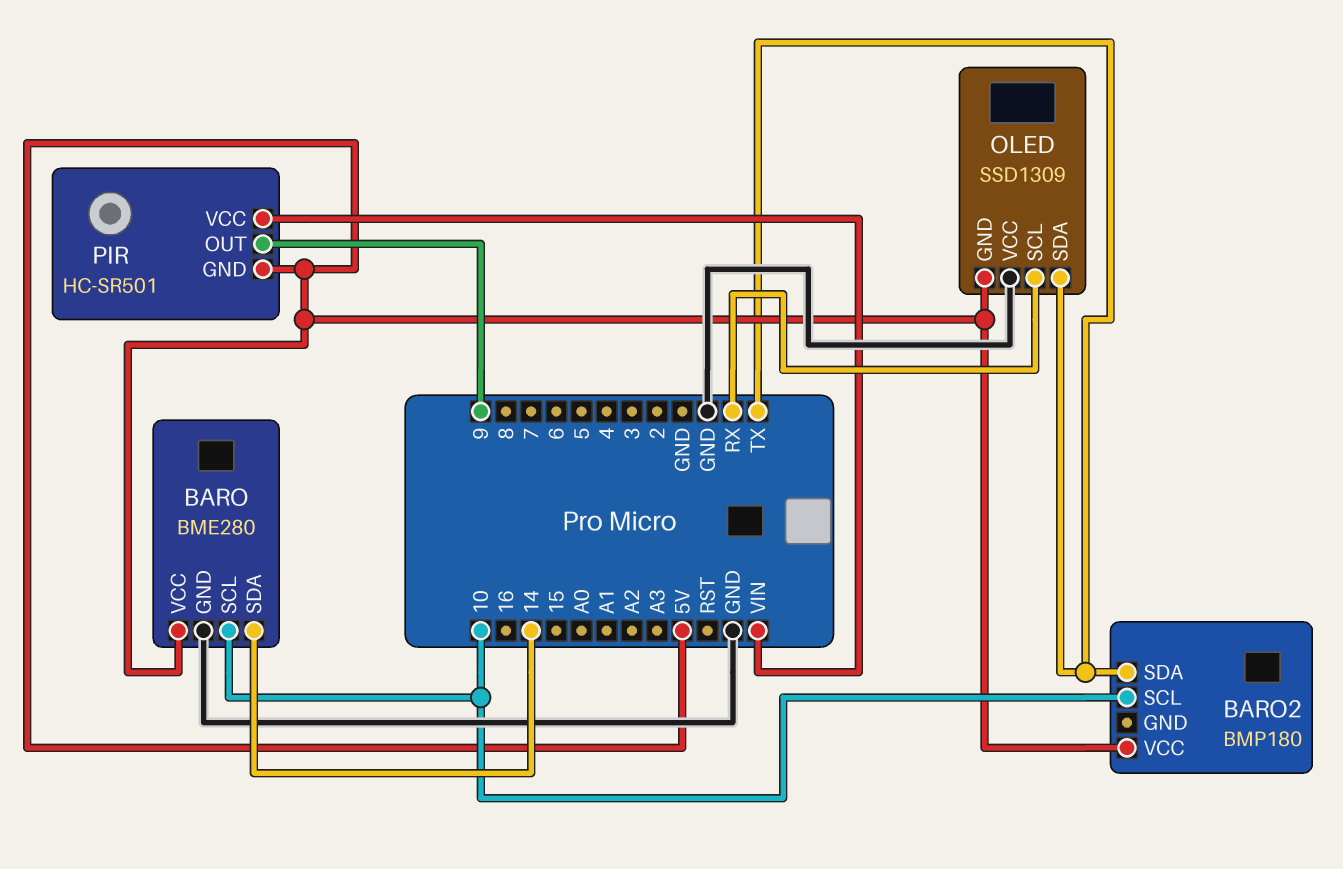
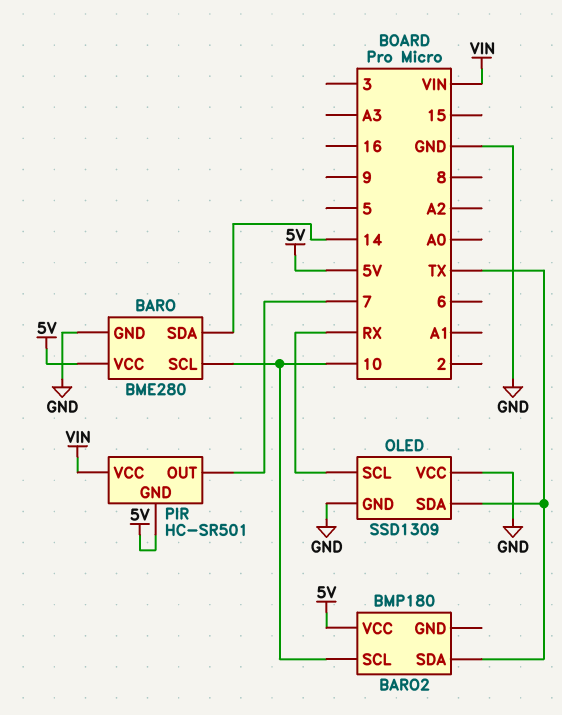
OLED pin GND: 5V -> GND
PIR pin OUT: 9 -> 7

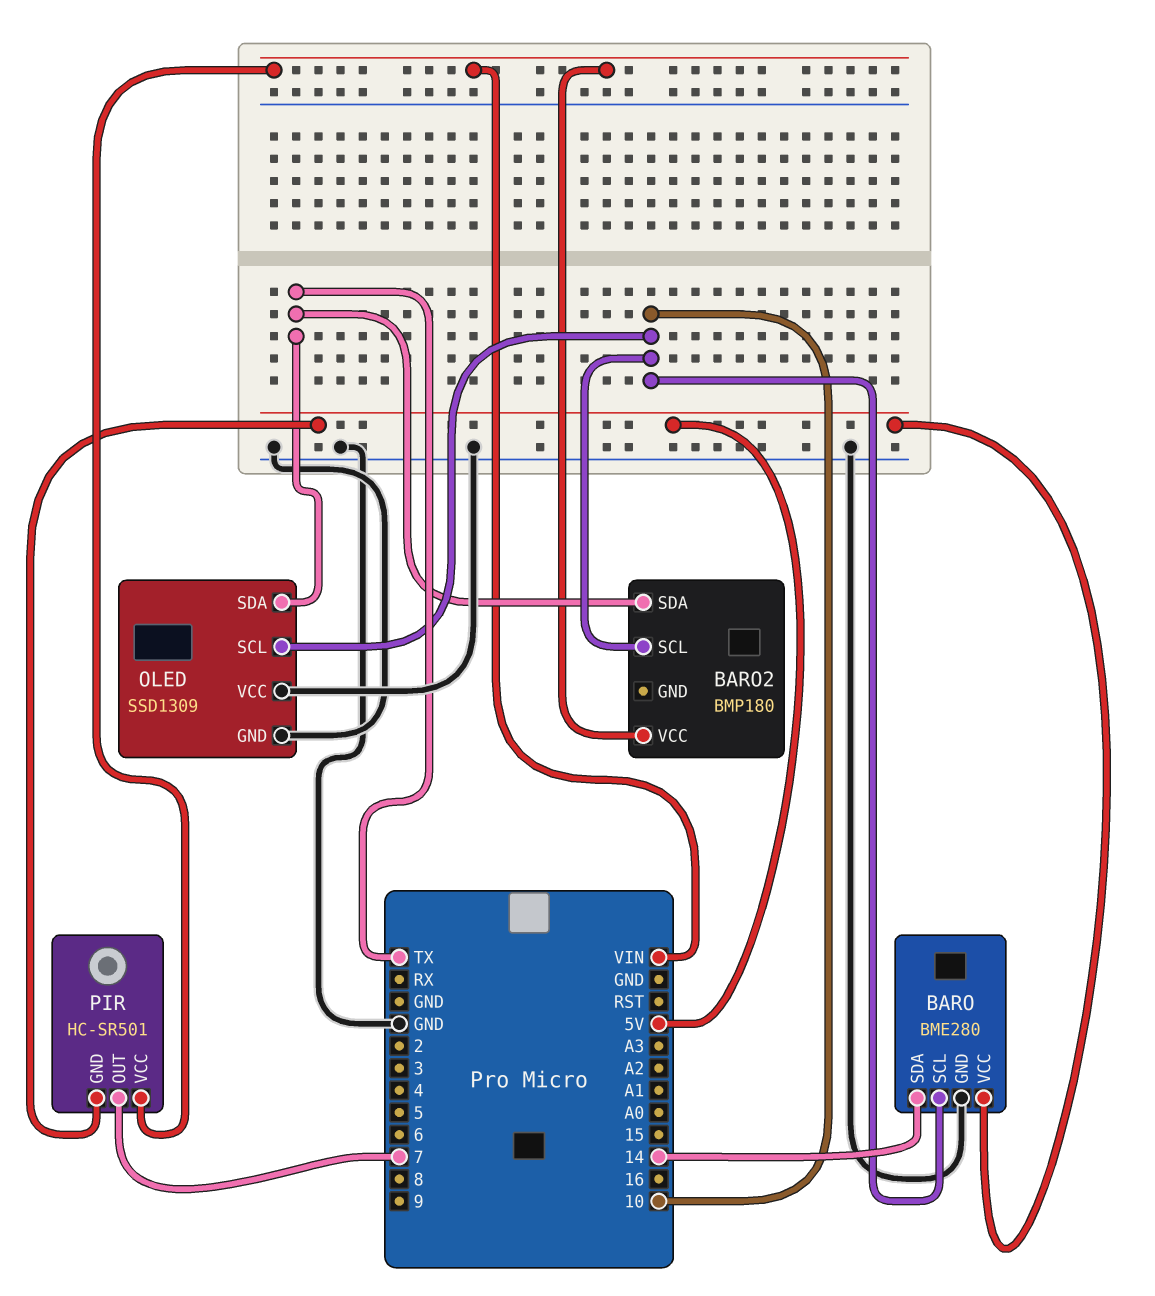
BARO2 pin VCC: 5V -> VIN
OLED pin SCL: RX -> 10

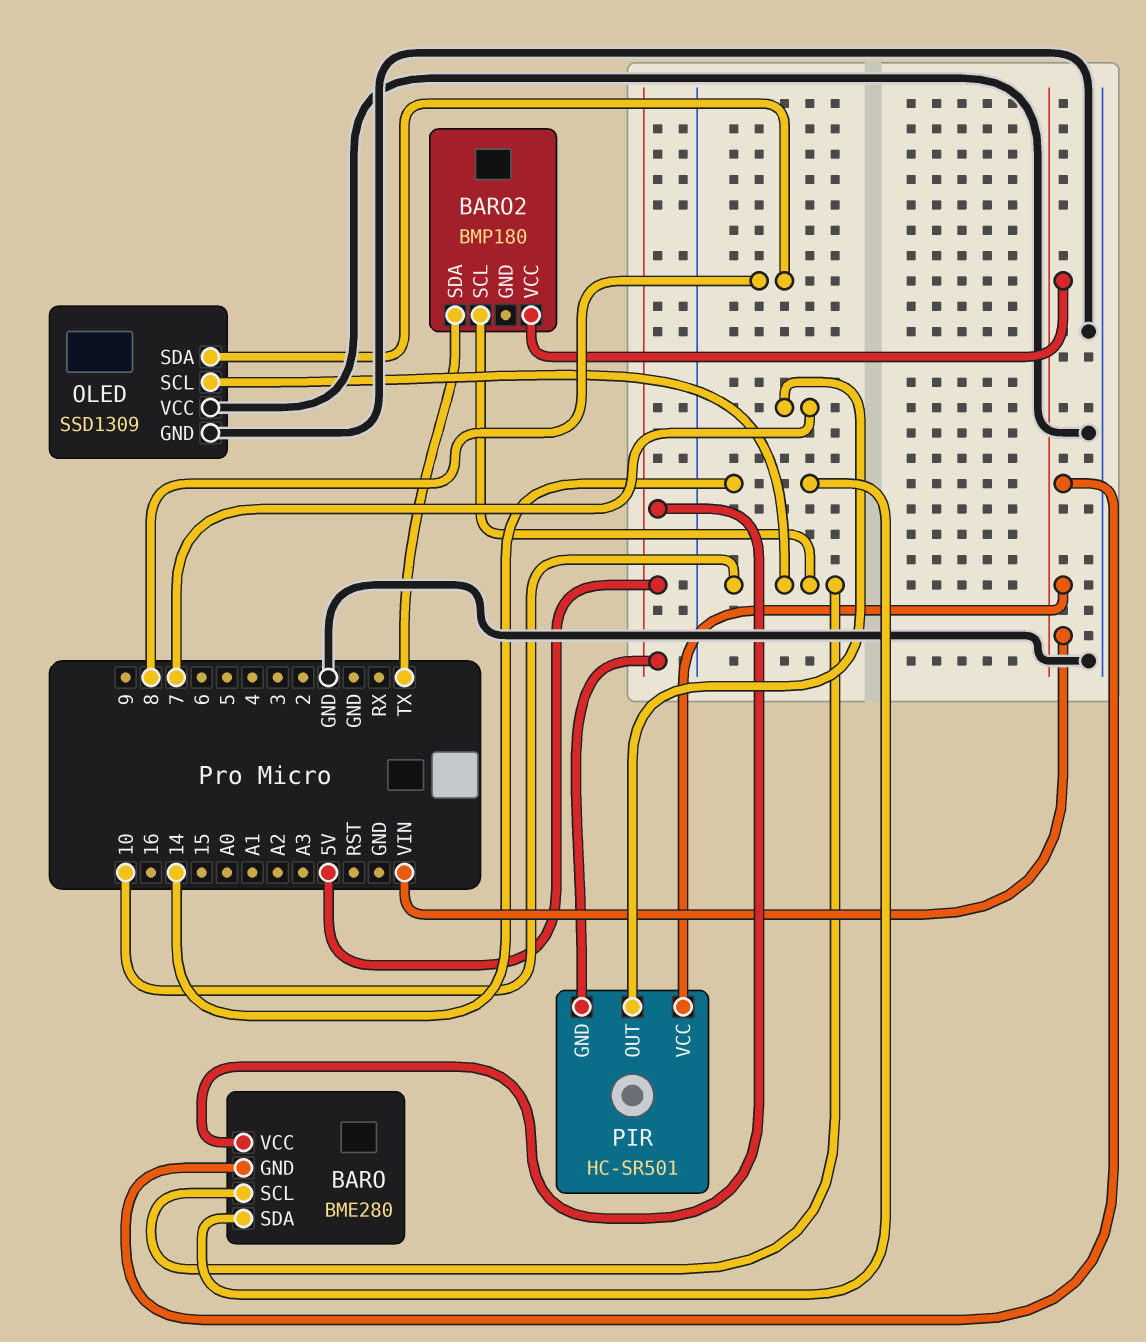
BARO pin GND: GND -> VIN
OLED pin SDA: TX -> 8

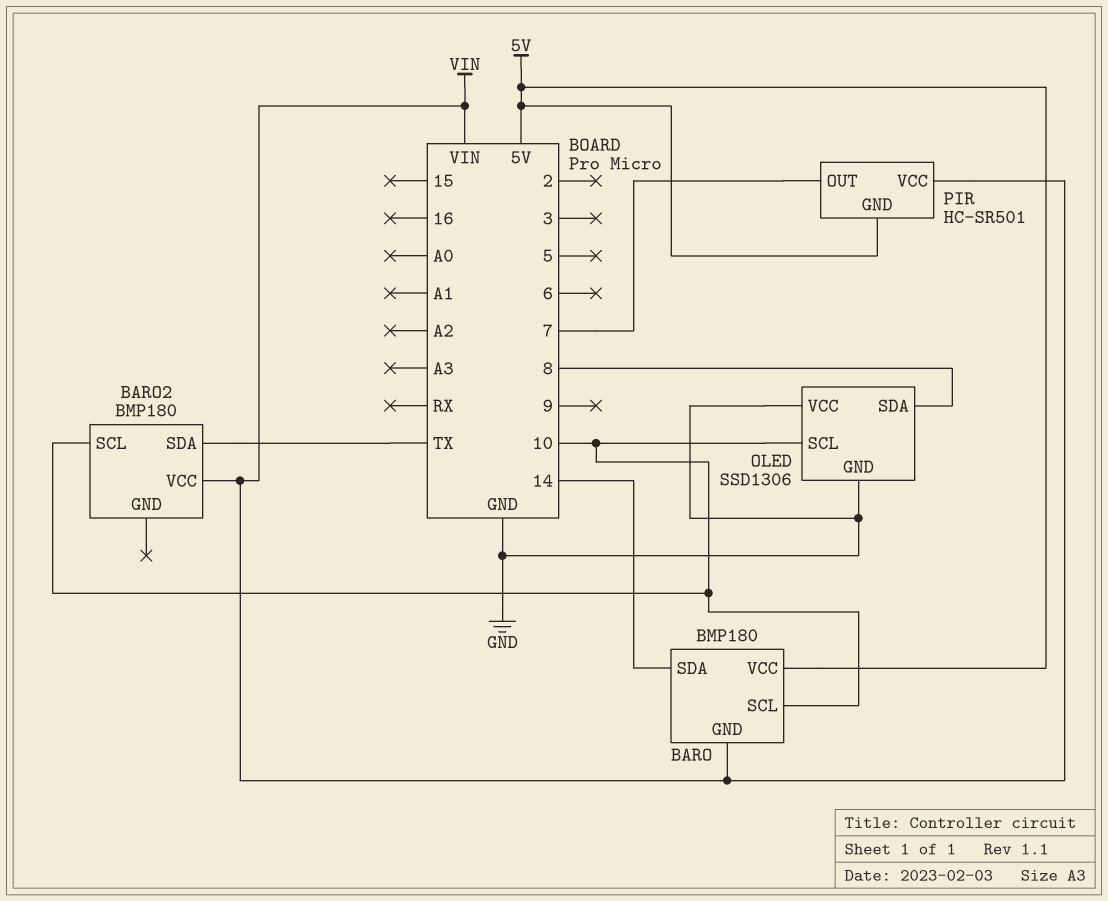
BARO: BME280 -> BMP180
OLED: SSD1309 -> SSD1306

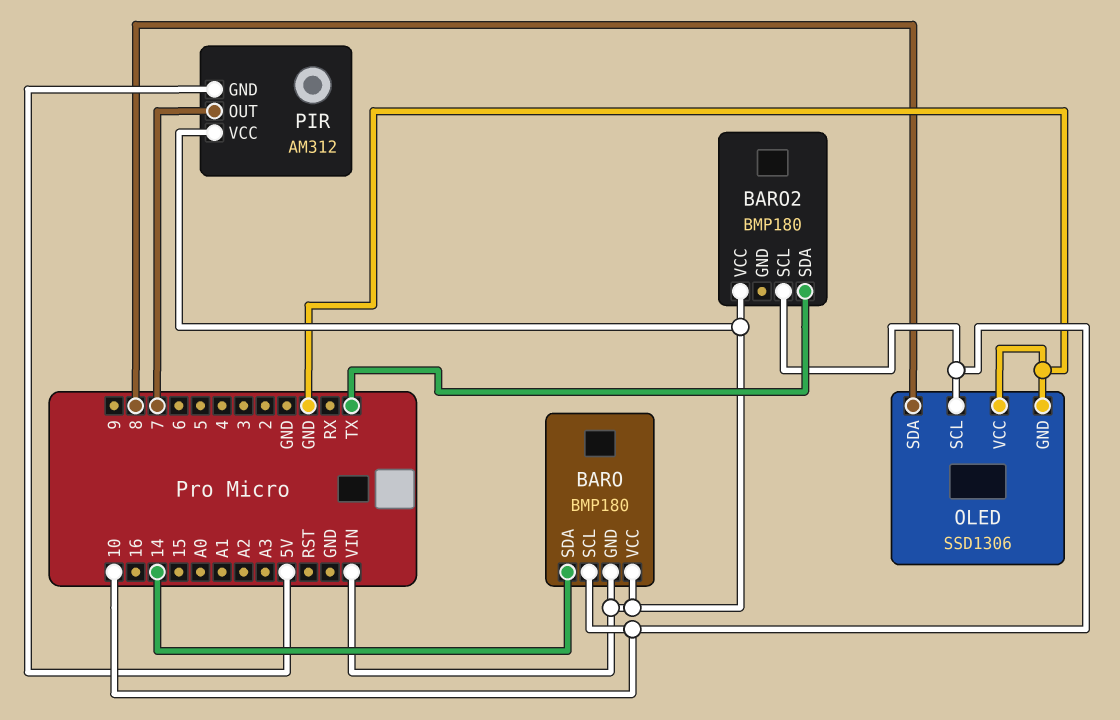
BARO pin VCC: 5V -> VIN
PIR: HC-SR501 -> AM312

